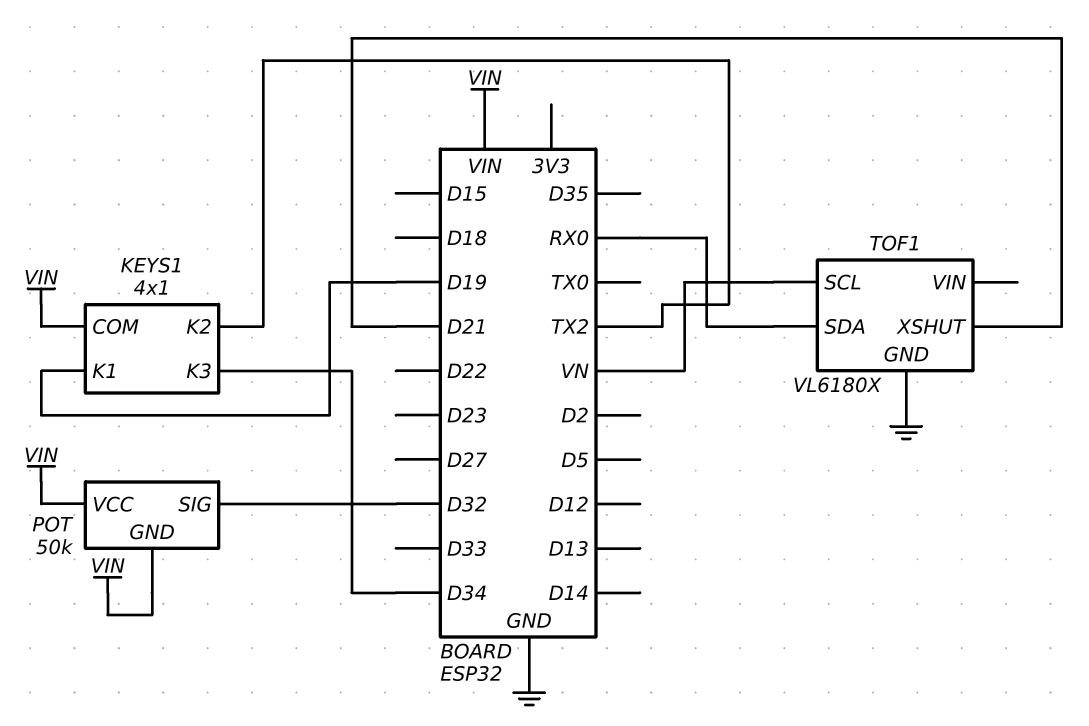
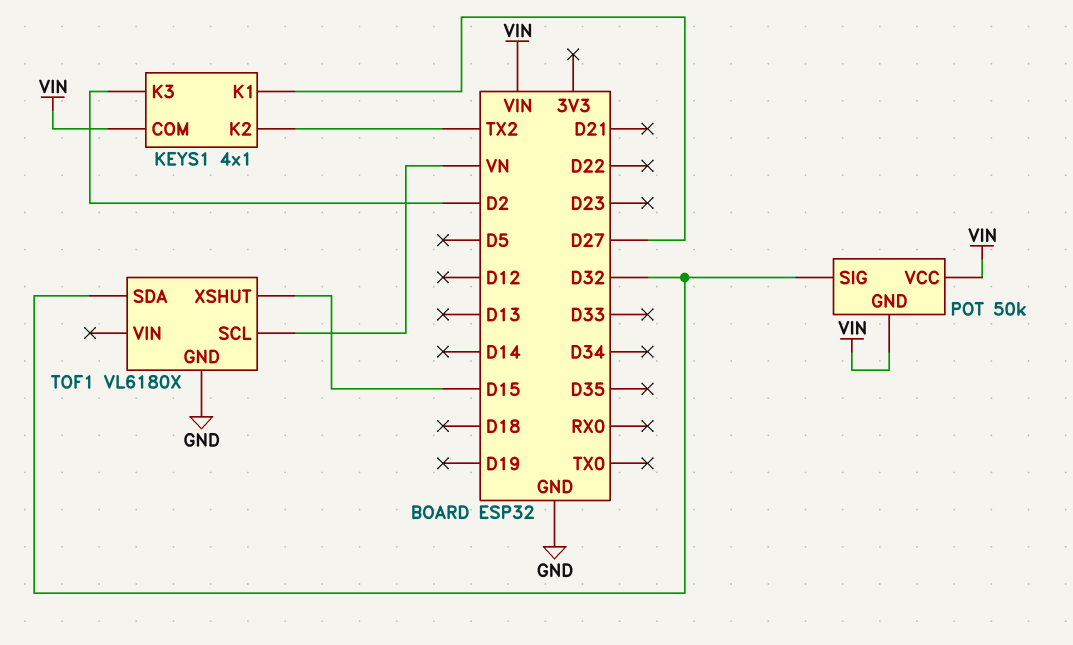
KEYS1 pin K1: D19 -> D27
KEYS1 pin K3: D34 -> D2
TOF1 pin SDA: RX0 -> D32
TOF1 pin XSHUT: D21 -> D15

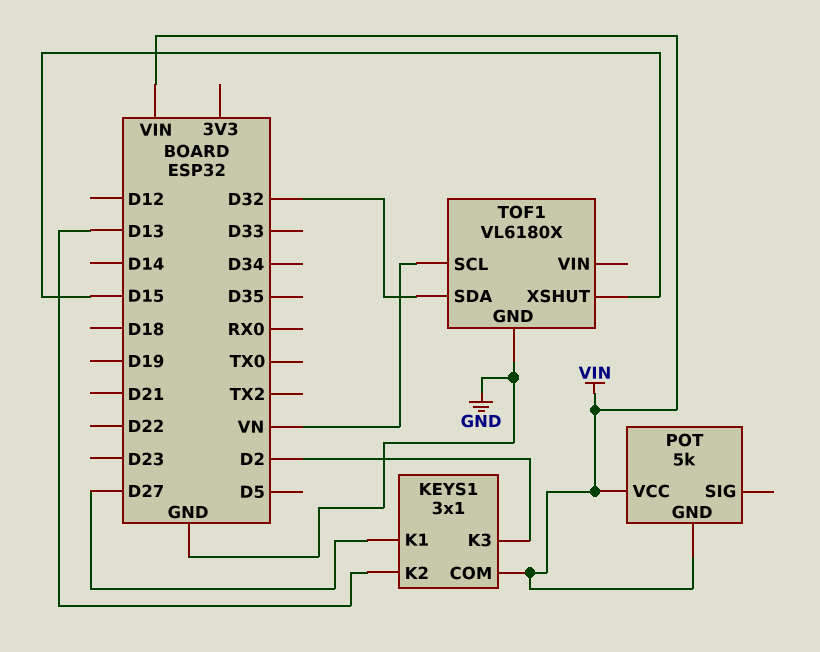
KEYS1: 4x1 -> 3x1
KEYS1 pin K2: TX2 -> D13
POT: 50k -> 5k
POT pin SIG: D32 -> none

